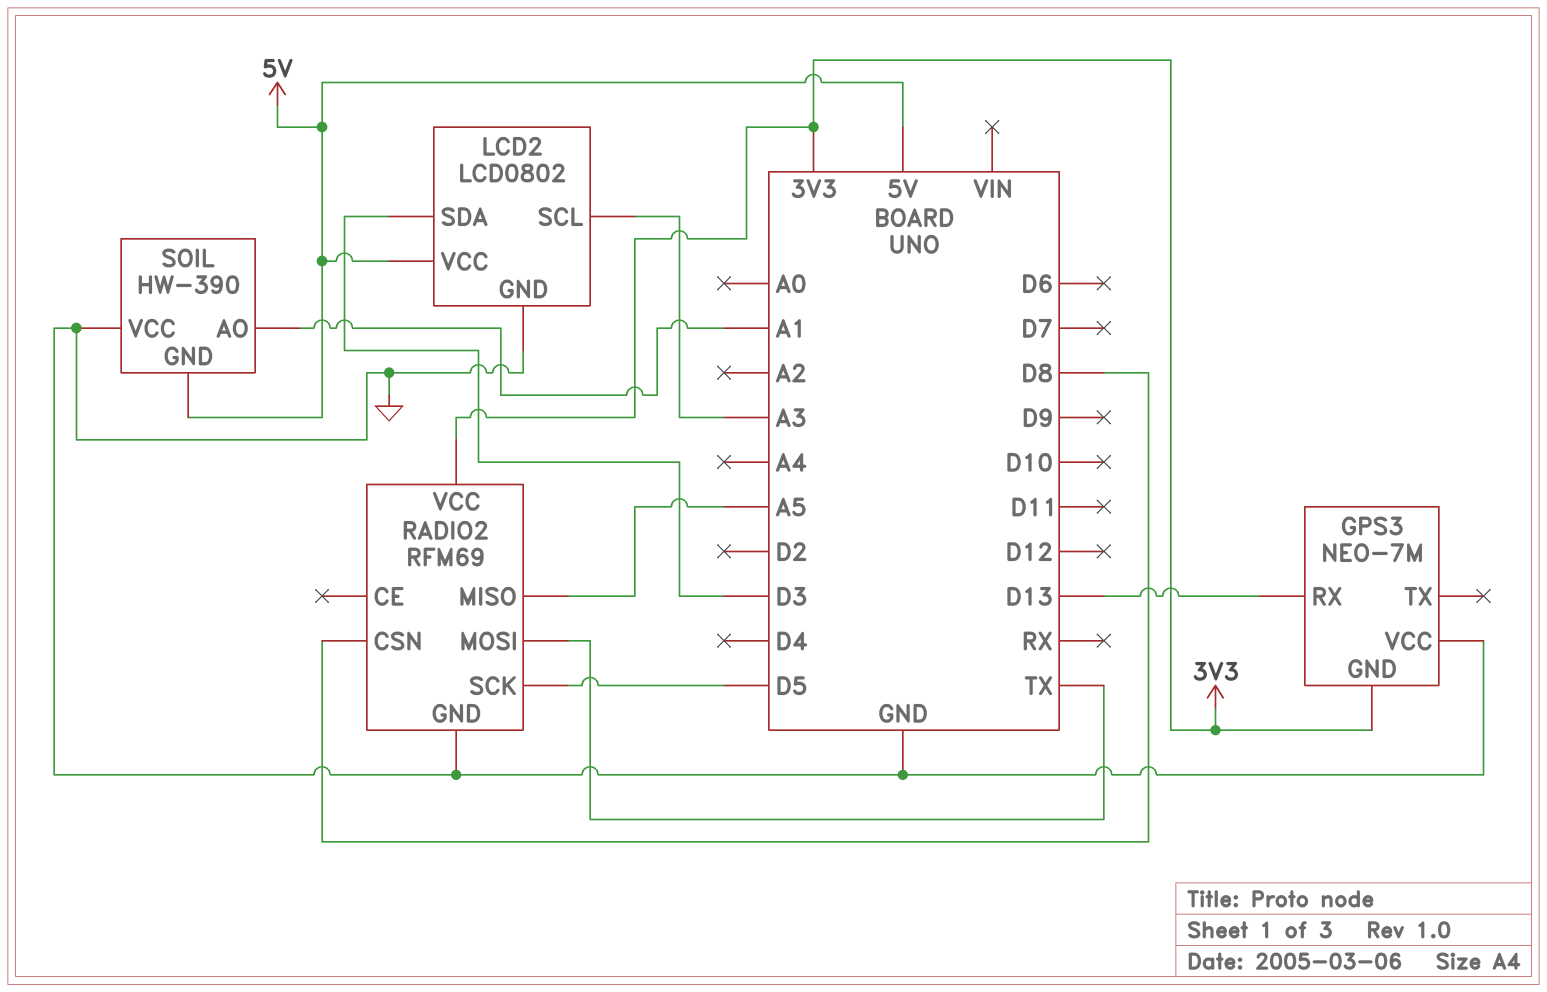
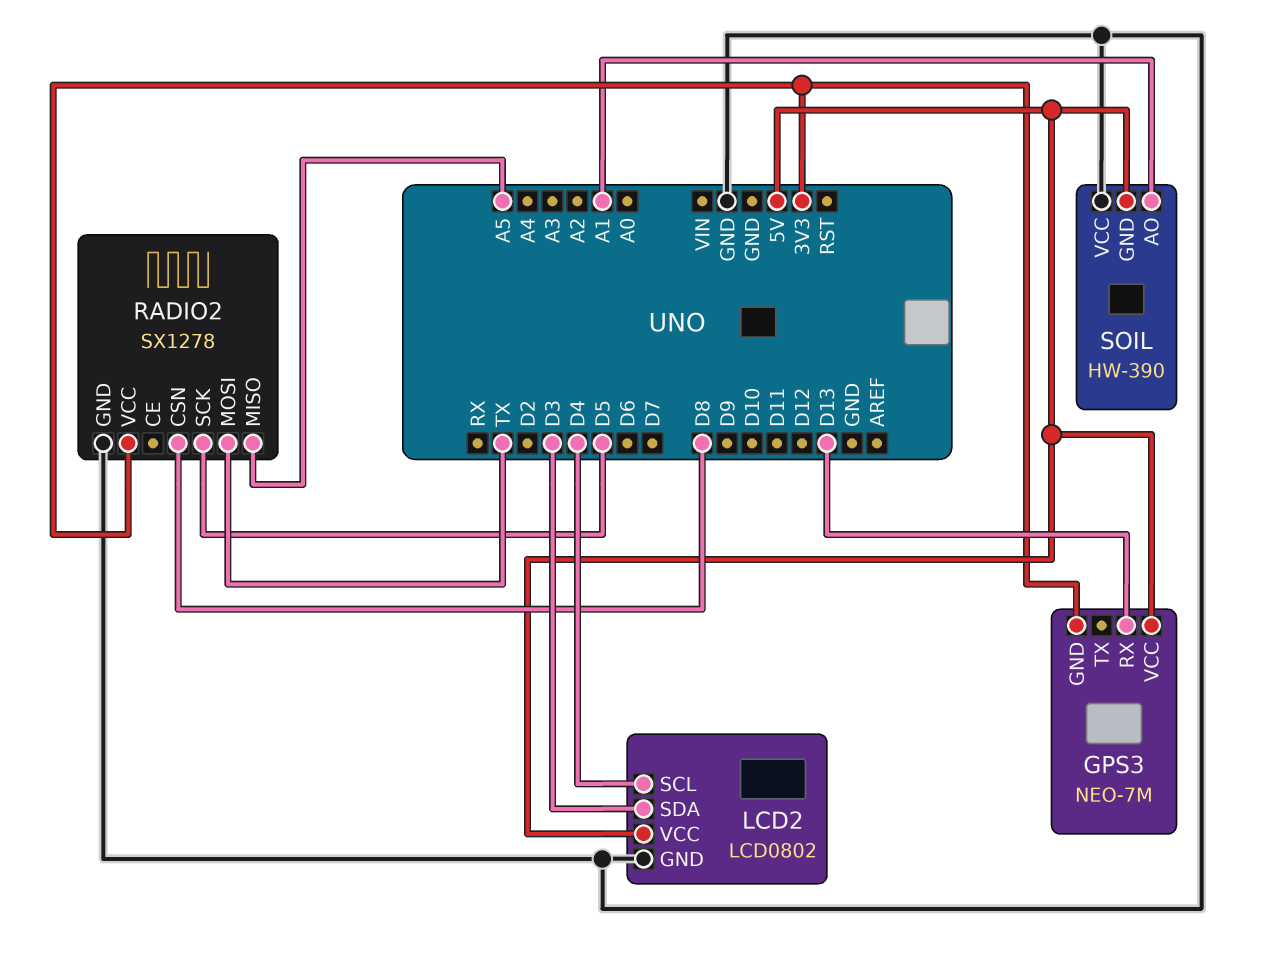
GPS3 pin VCC: GND -> 5V
LCD2 pin SCL: A3 -> D4
RADIO2: RFM69 -> SX1278

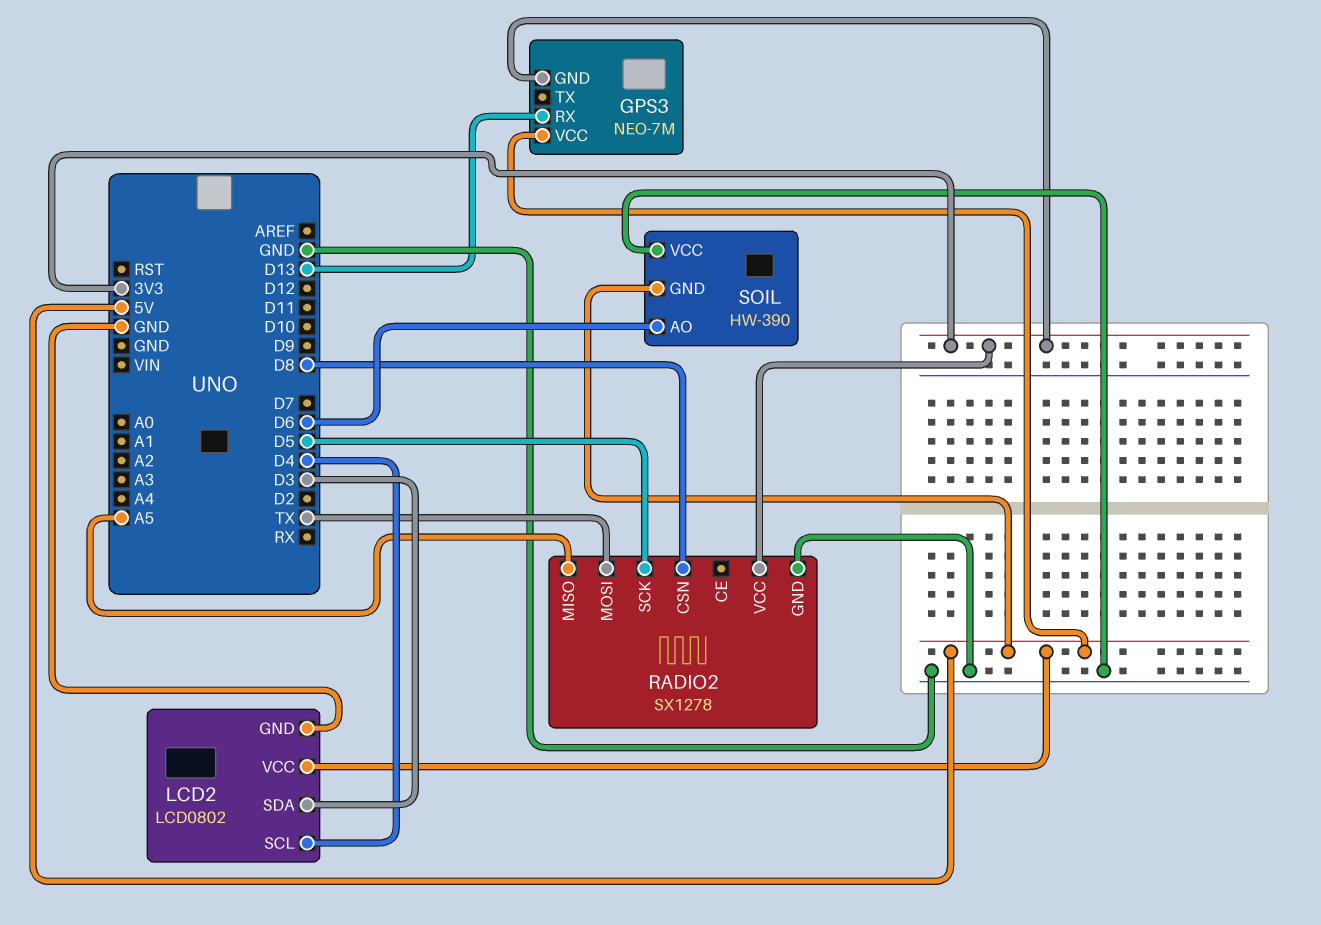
SOIL pin AO: A1 -> D6

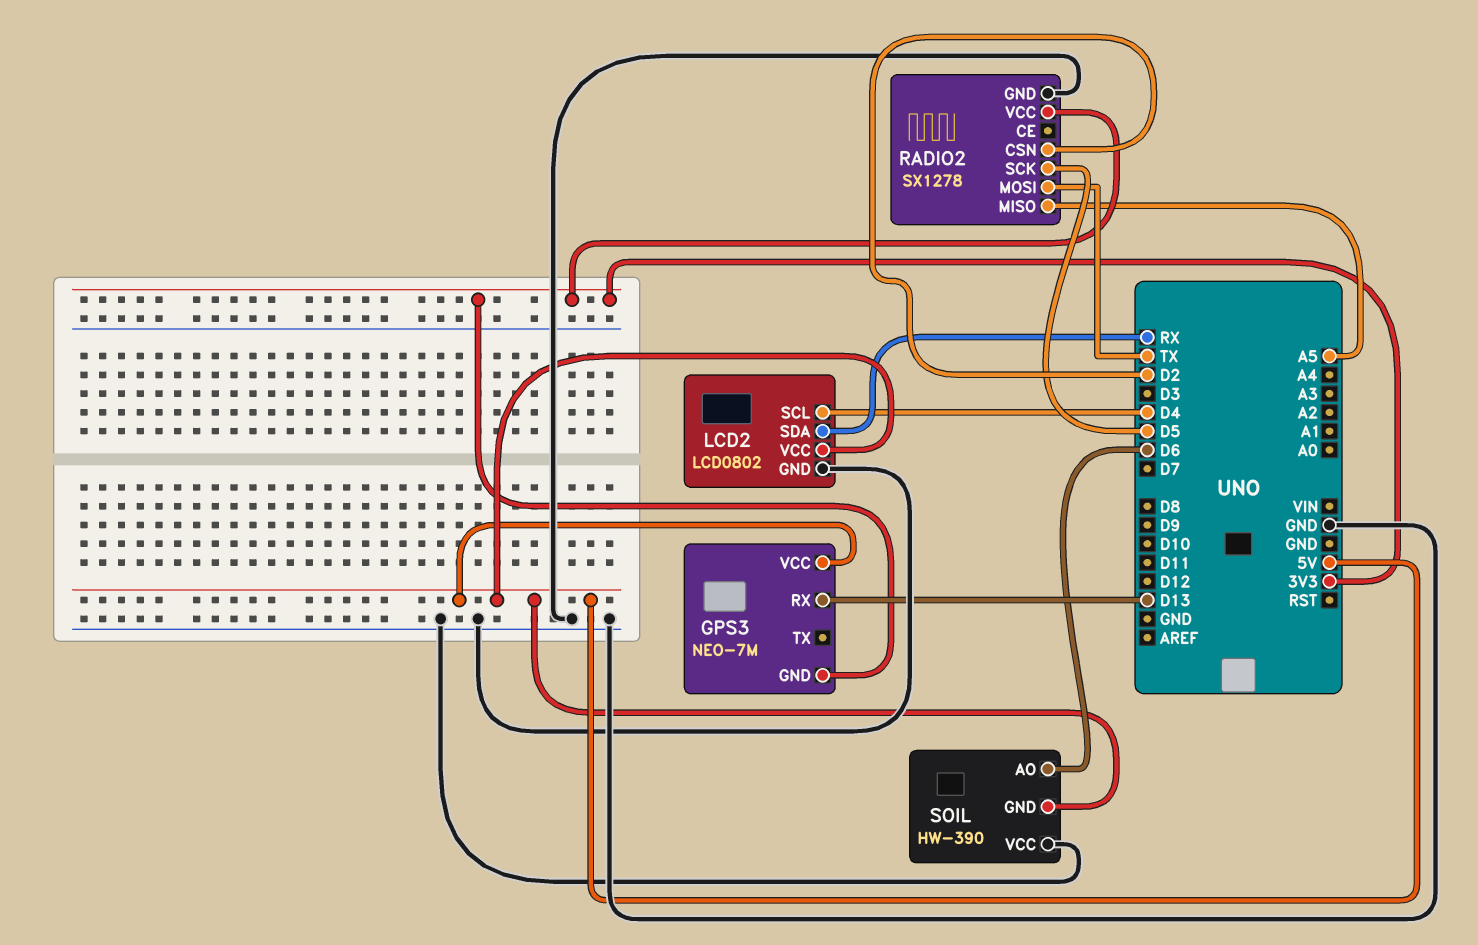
LCD2 pin SDA: D3 -> RX
RADIO2 pin CSN: D8 -> D2

